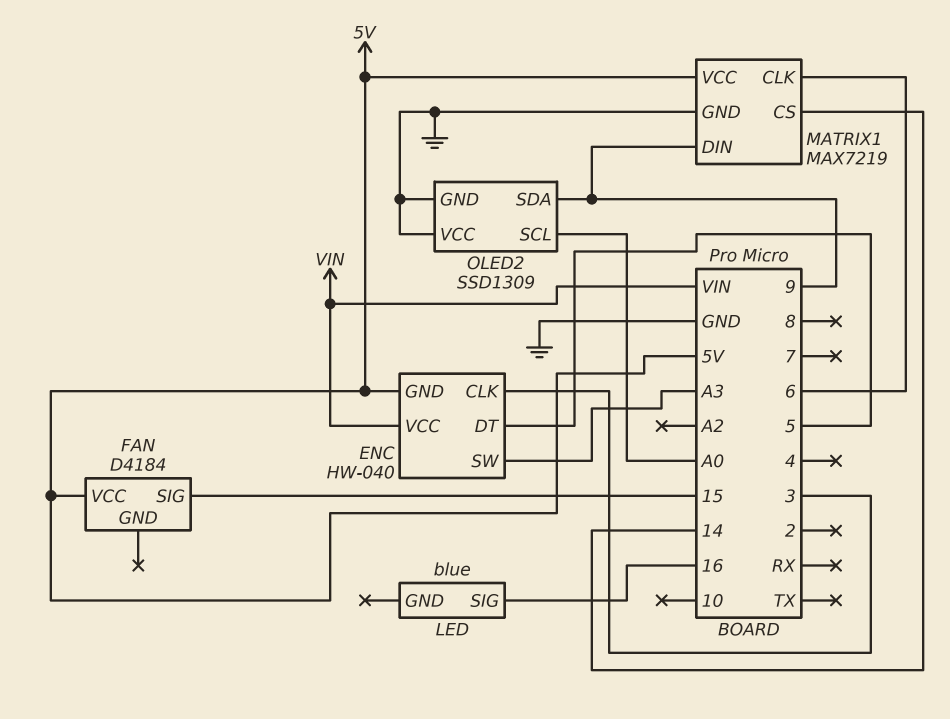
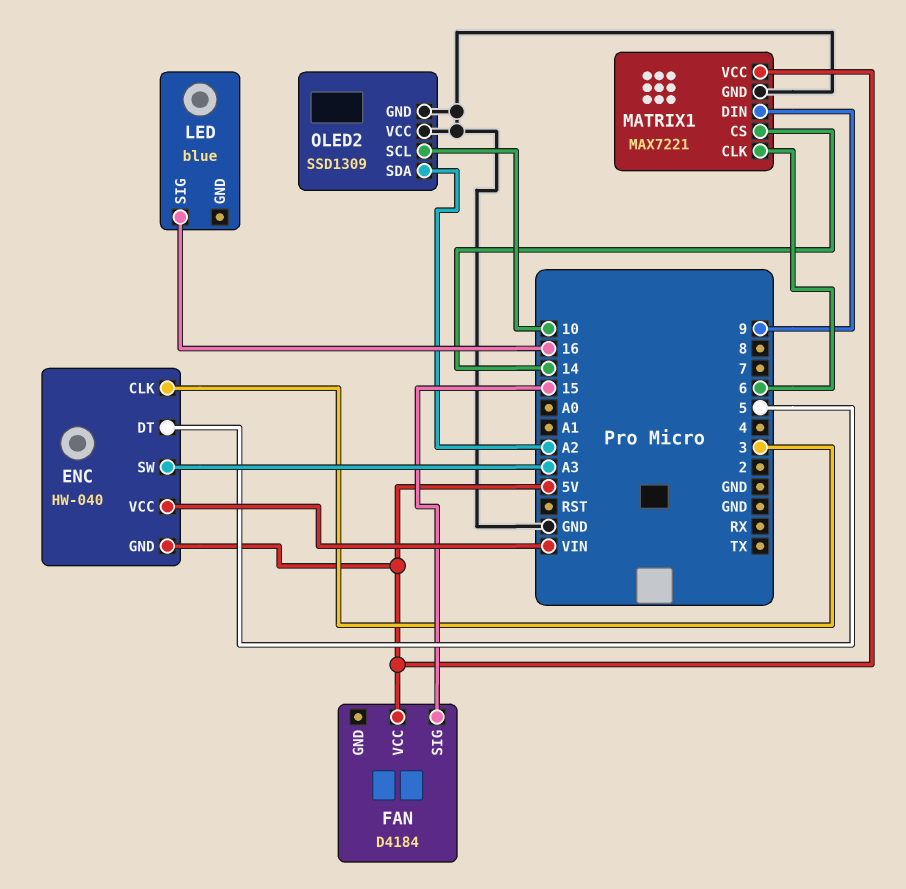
MATRIX1: MAX7219 -> MAX7221
OLED2 pin SCL: A0 -> 10
OLED2 pin SDA: 9 -> A2

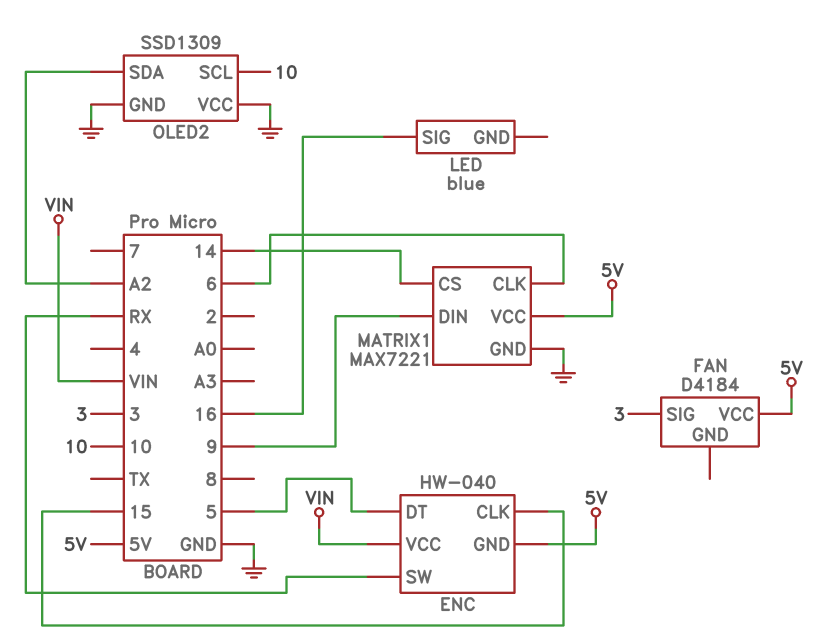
ENC pin CLK: 3 -> 15
ENC pin SW: A3 -> RX
FAN pin SIG: 15 -> 3

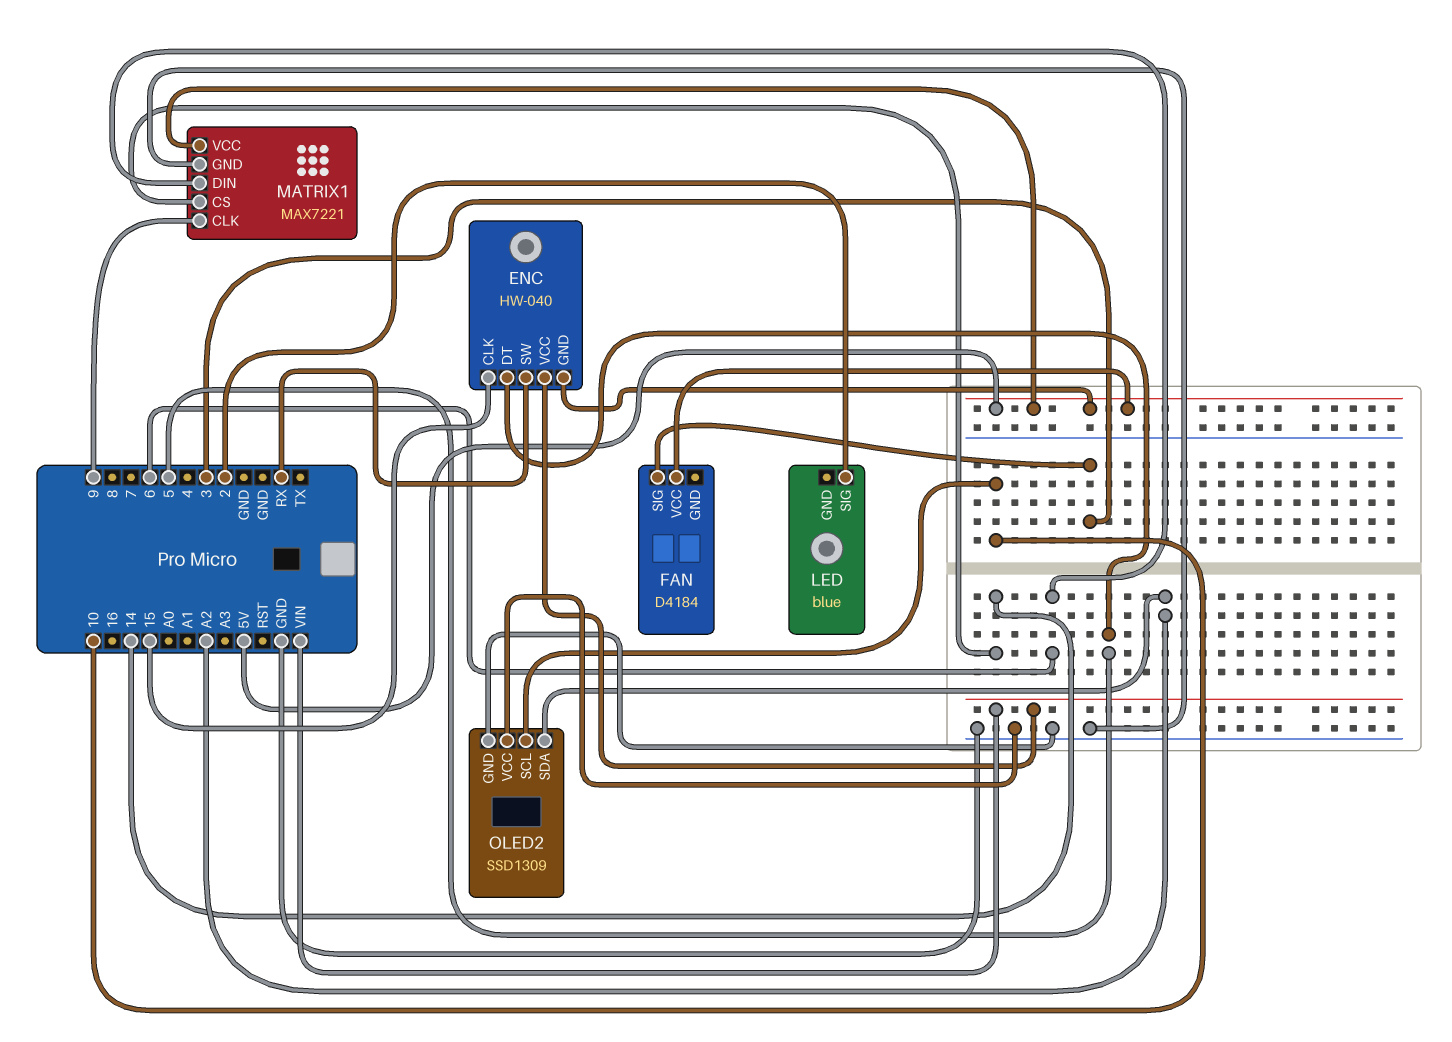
LED pin SIG: 16 -> 2
MATRIX1 pin CLK: 6 -> 9
MATRIX1 pin DIN: 9 -> 6

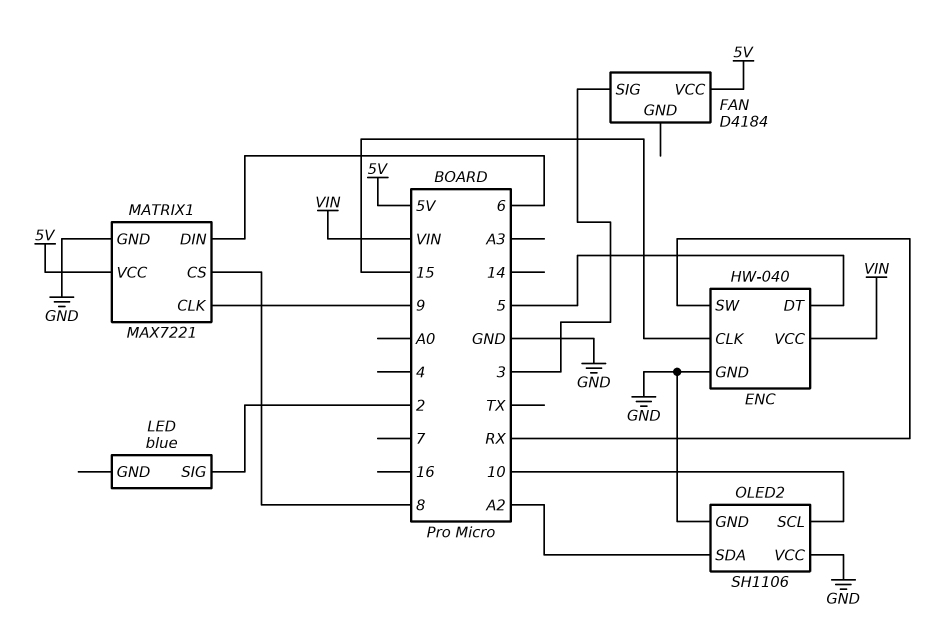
ENC pin GND: 5V -> GND
MATRIX1 pin CS: 14 -> 8
OLED2: SSD1309 -> SH1106

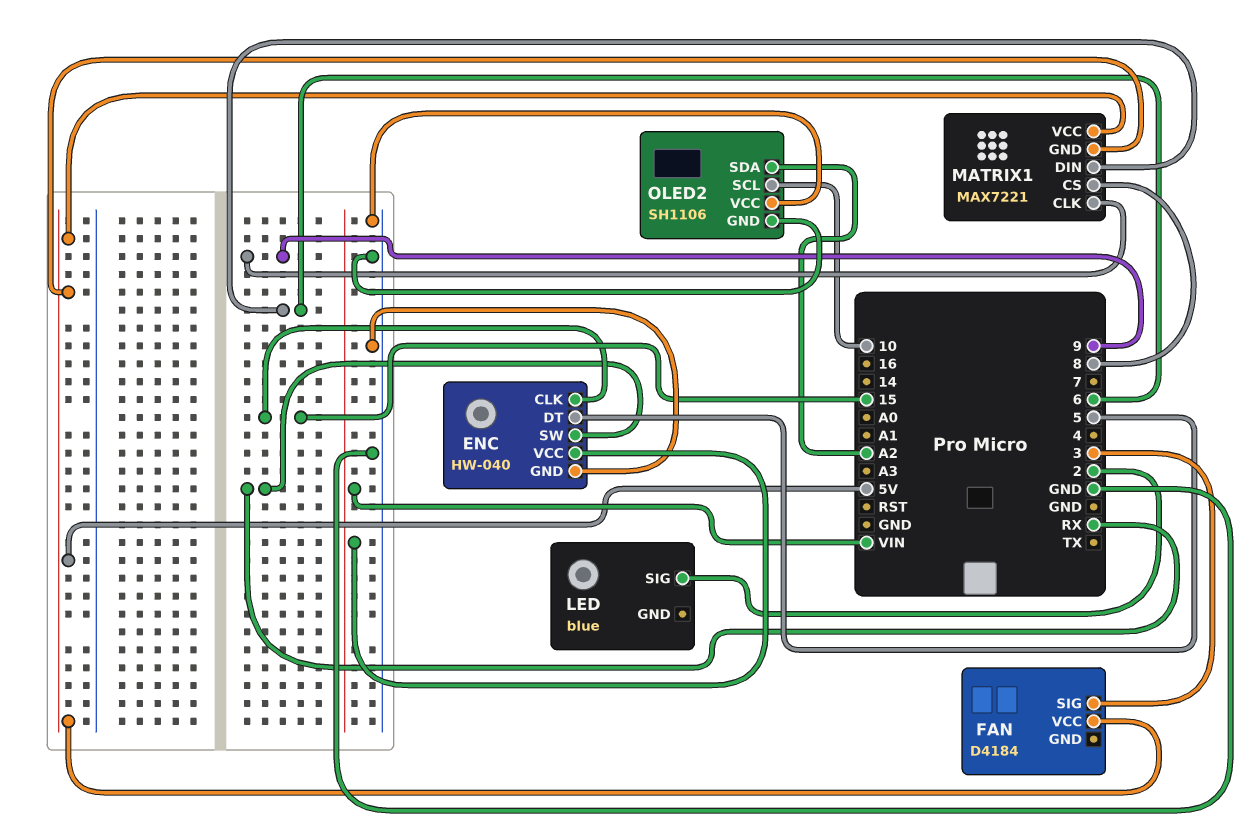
MATRIX1 pin GND: GND -> 5V

